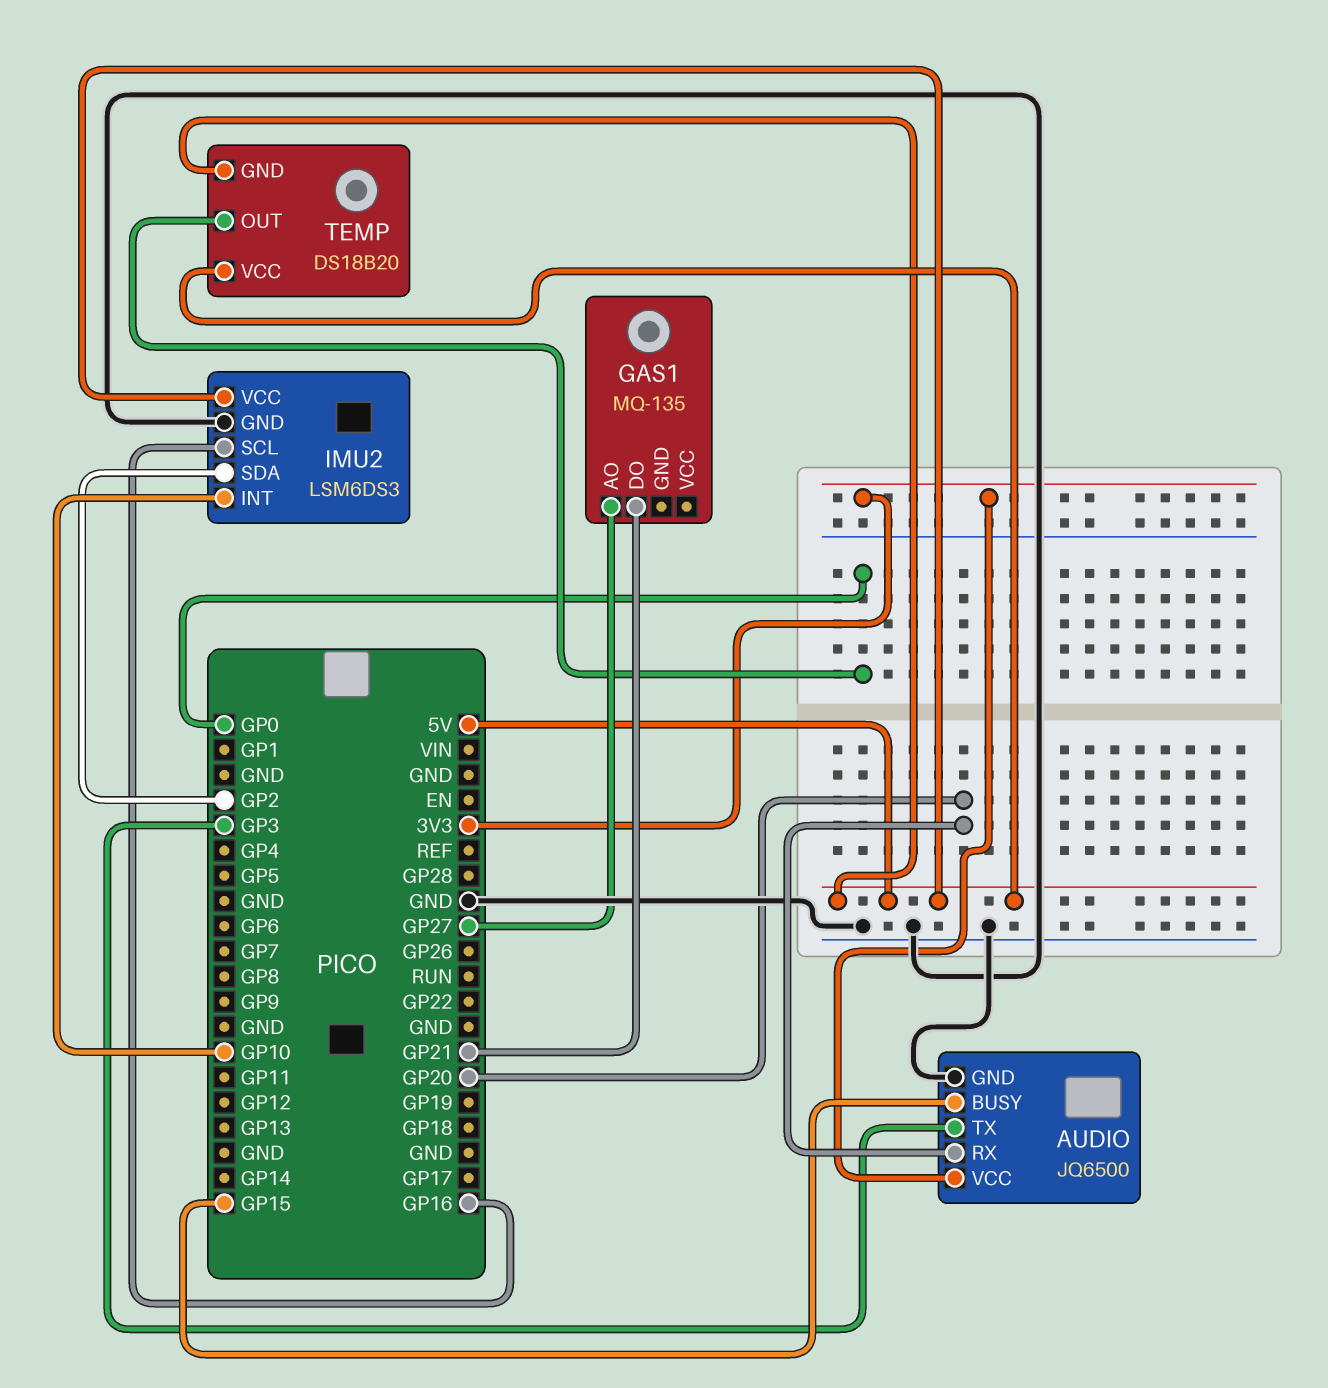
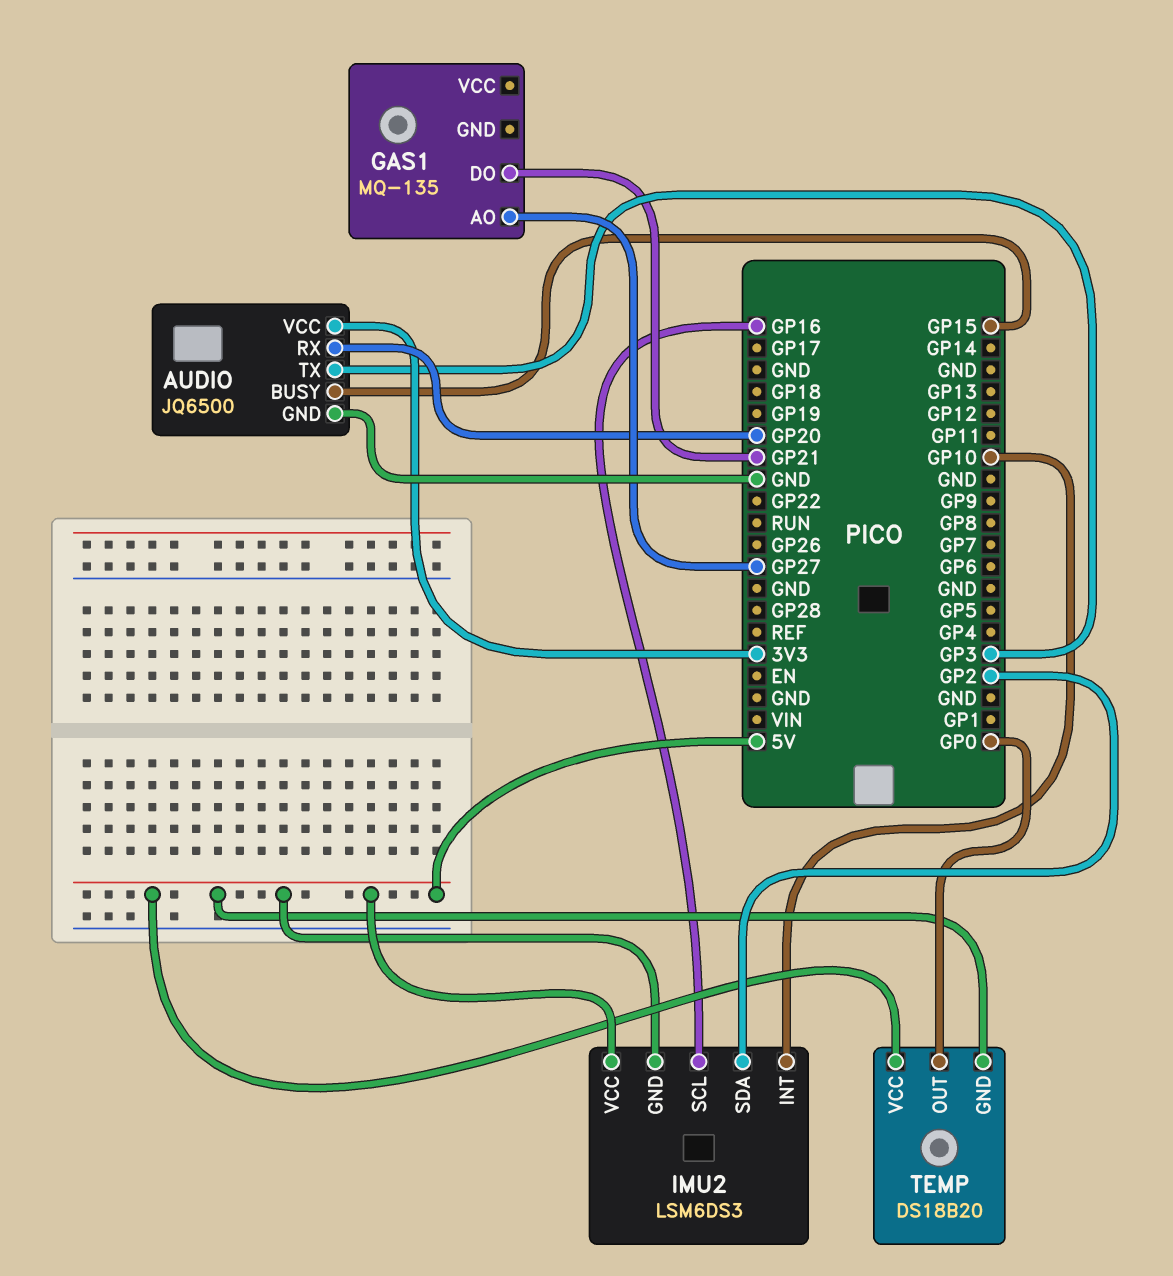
IMU2 pin GND: GND -> 5V

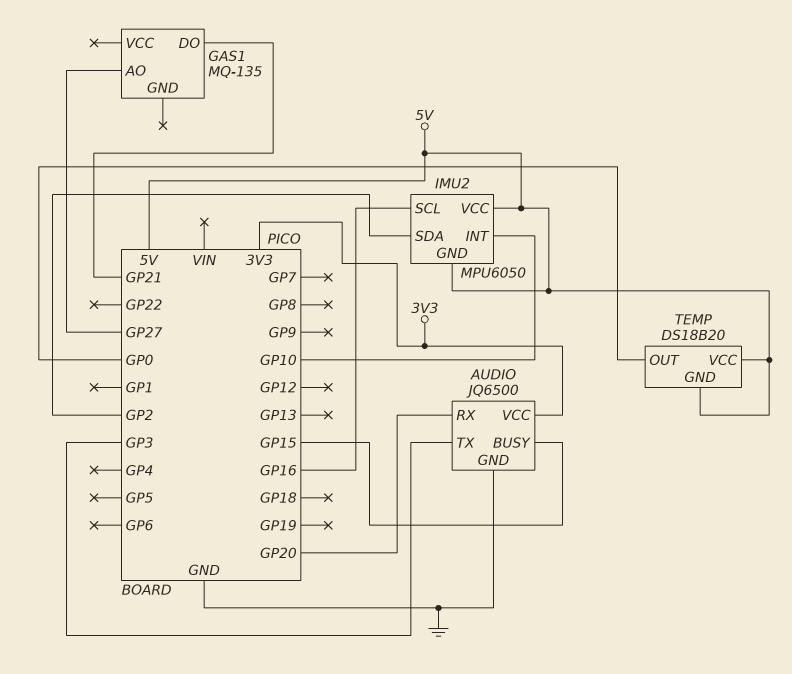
IMU2: LSM6DS3 -> MPU6050

